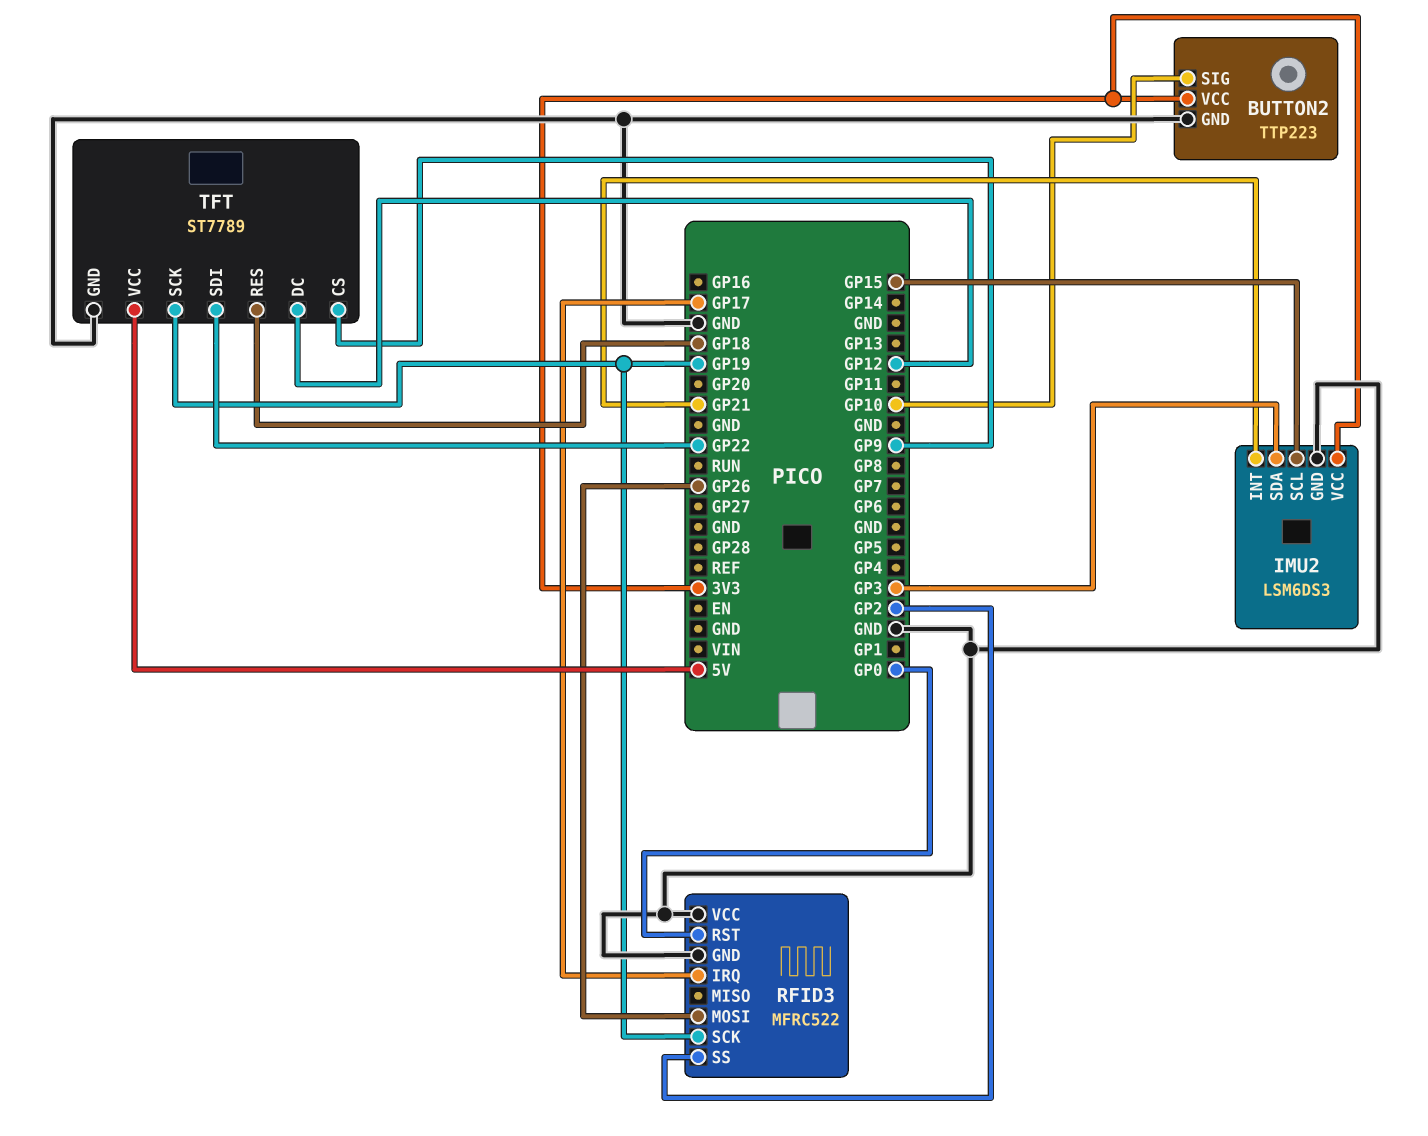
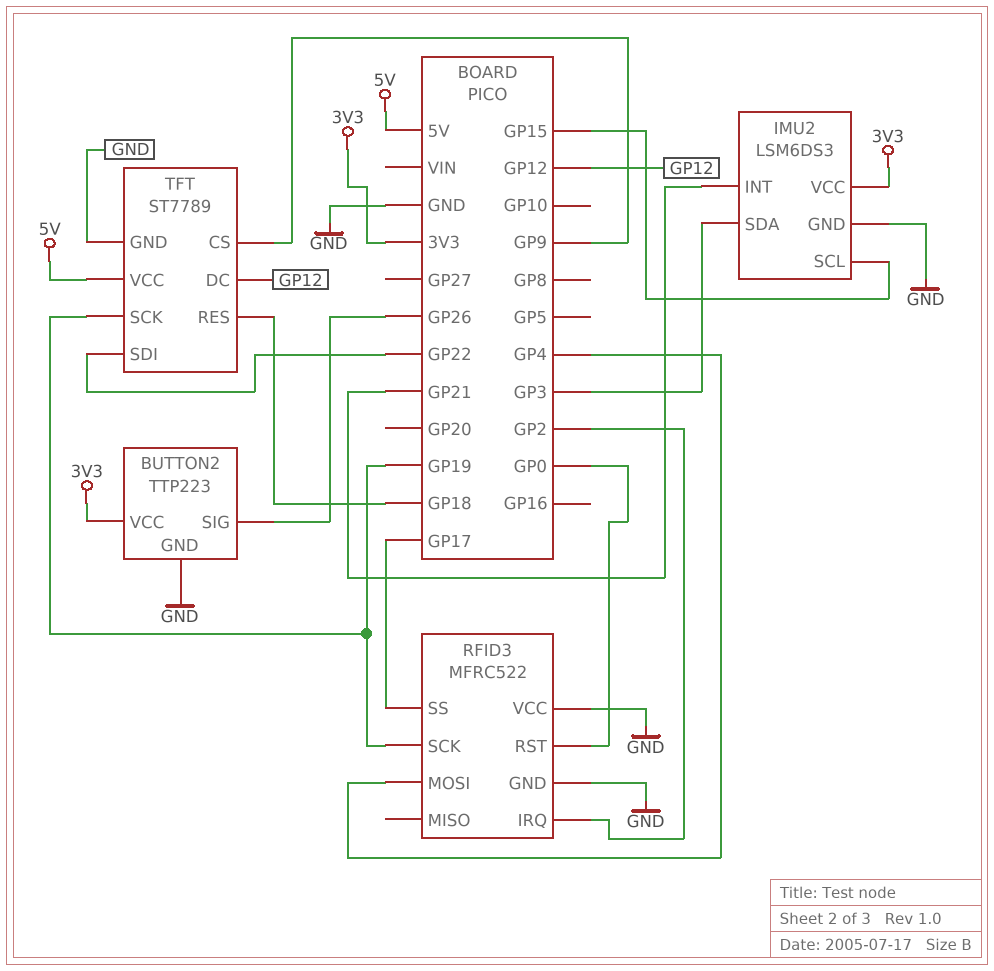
BUTTON2 pin SIG: GP10 -> GP26
RFID3 pin IRQ: GP17 -> GP2
RFID3 pin MOSI: GP26 -> GP4
RFID3 pin SS: GP2 -> GP17

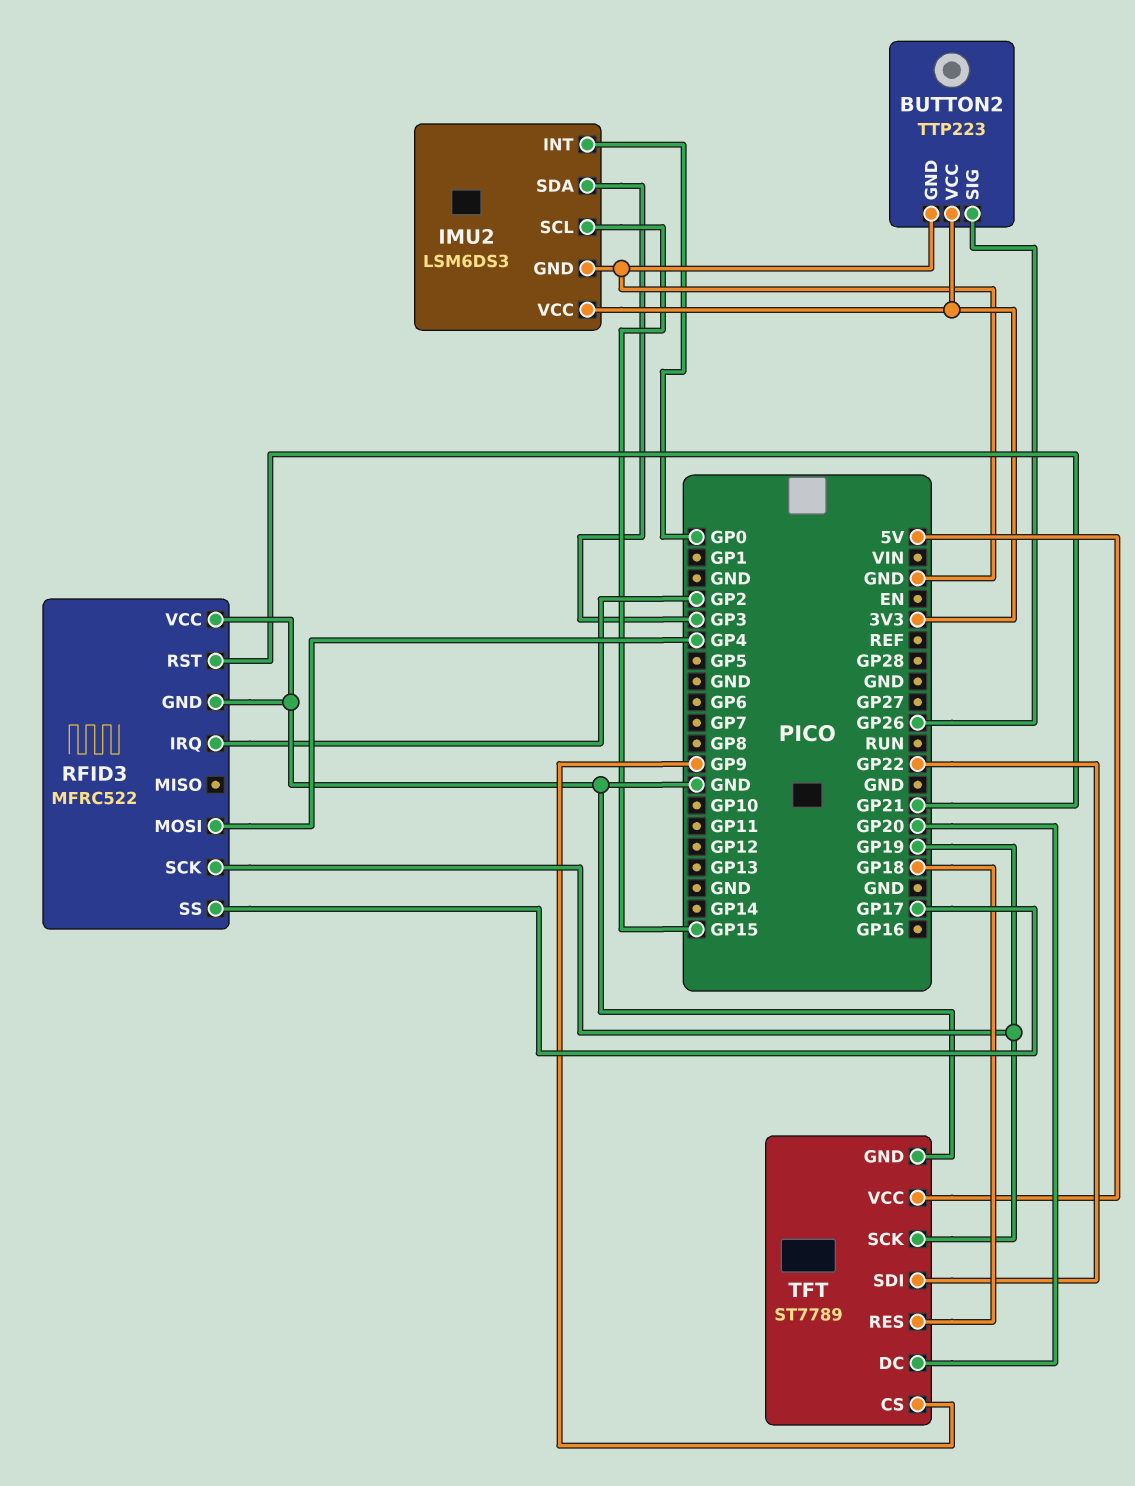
IMU2 pin INT: GP21 -> GP0
RFID3 pin RST: GP0 -> GP21
TFT pin DC: GP12 -> GP20

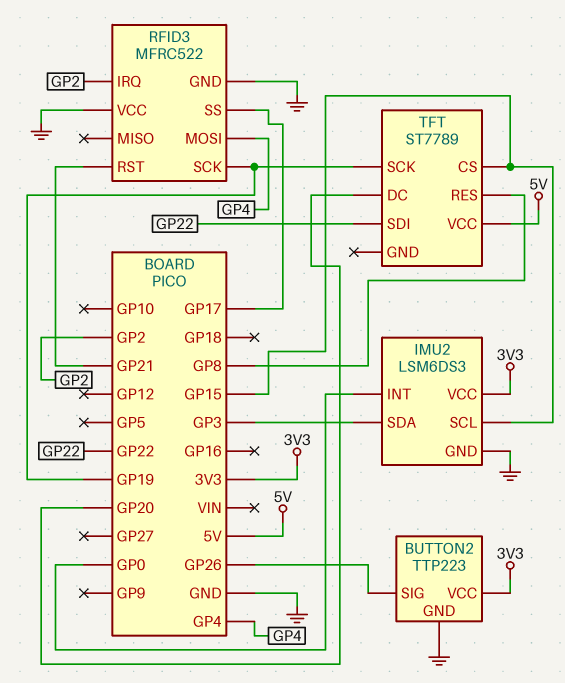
TFT pin CS: GP9 -> GP15
TFT pin GND: GND -> none
TFT pin RES: GP18 -> GP8

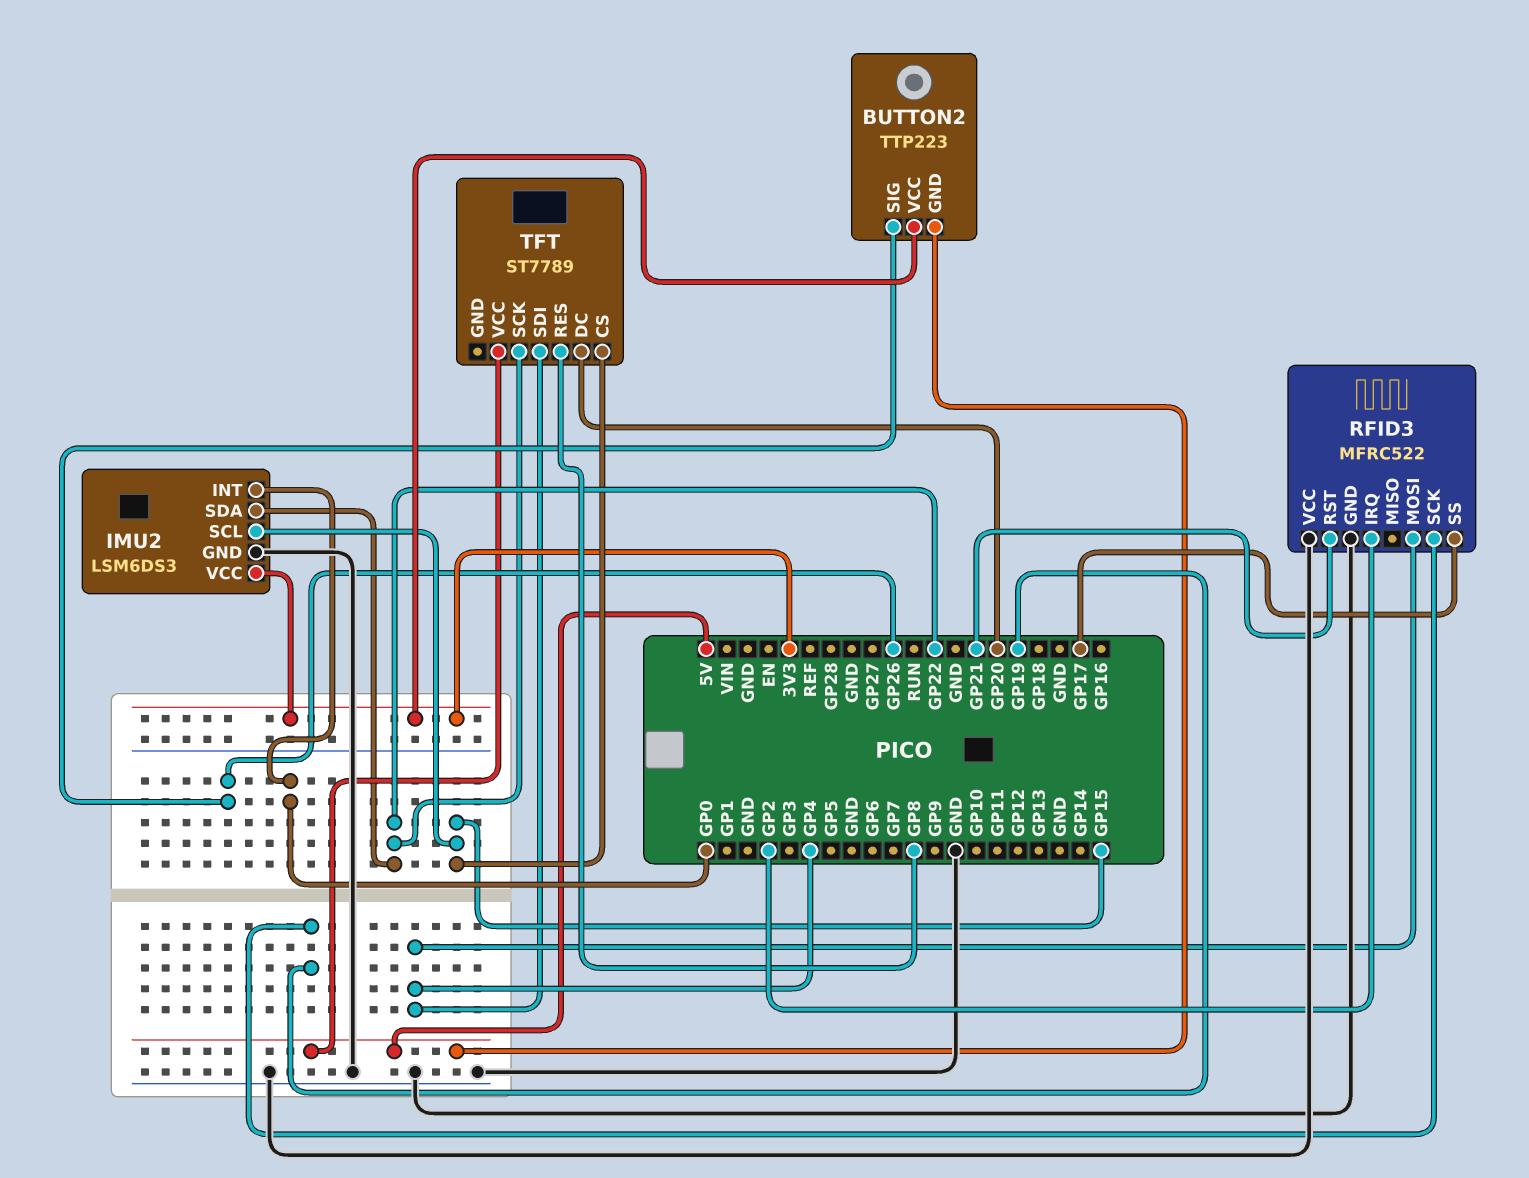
BUTTON2 pin GND: GND -> 5V
IMU2 pin SDA: GP3 -> GP22
TFT pin SCK: GP19 -> GP22
TFT pin SDI: GP22 -> GP4

